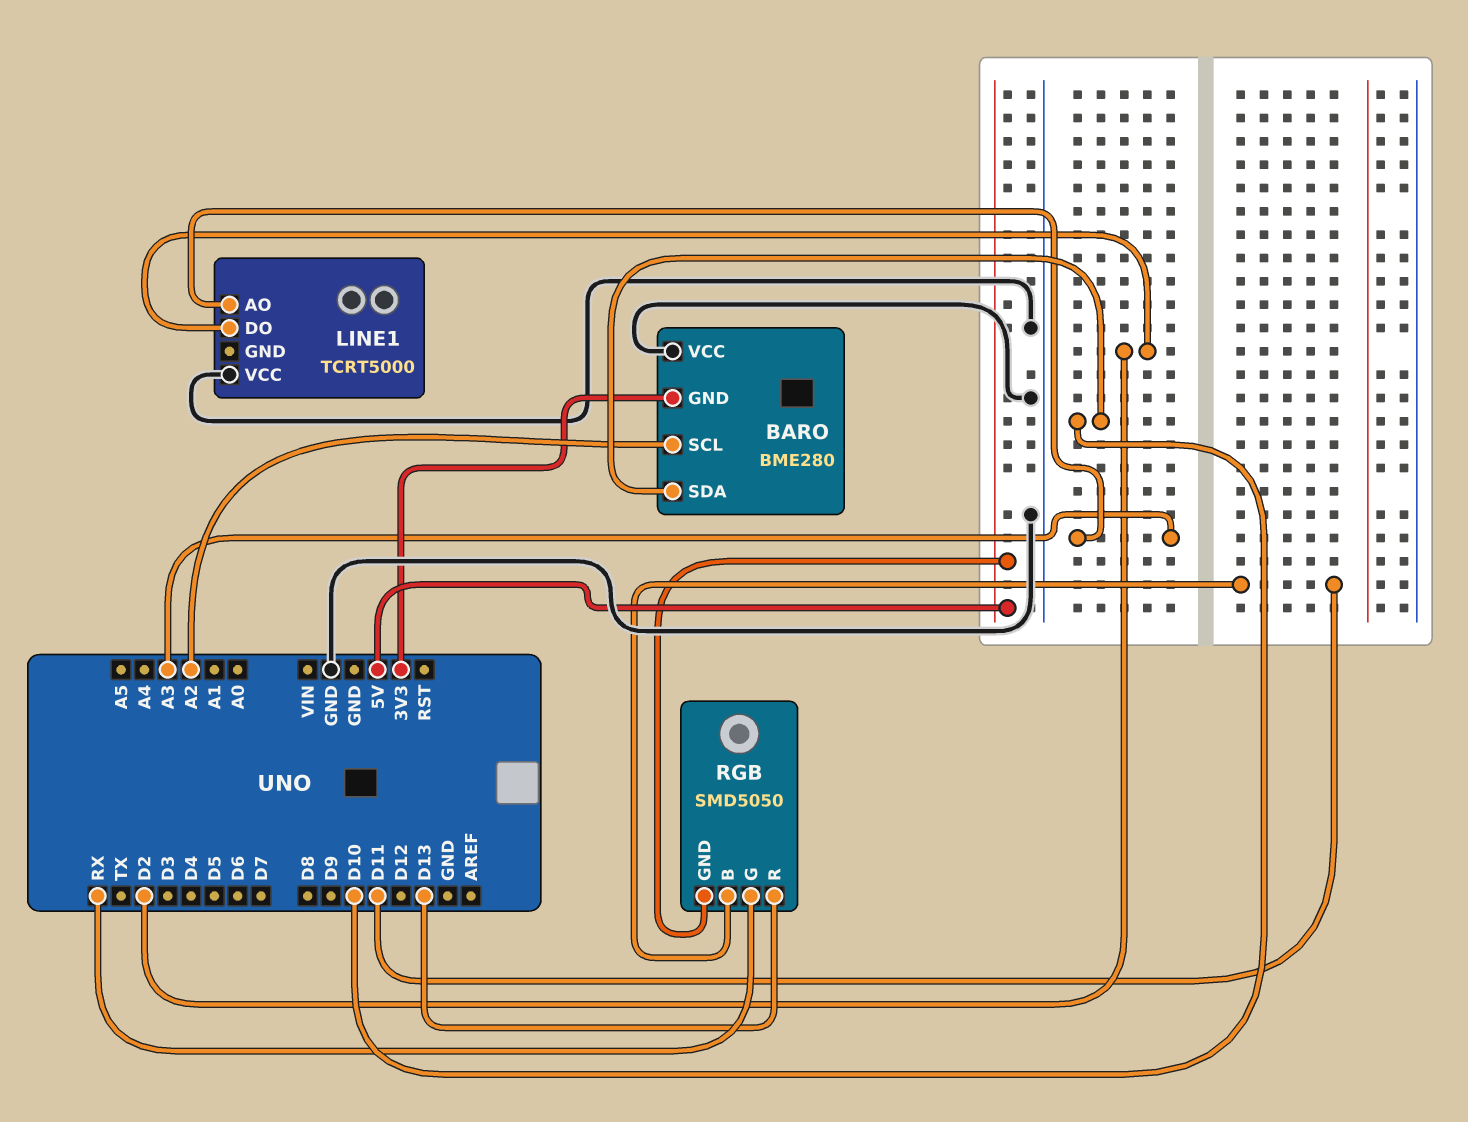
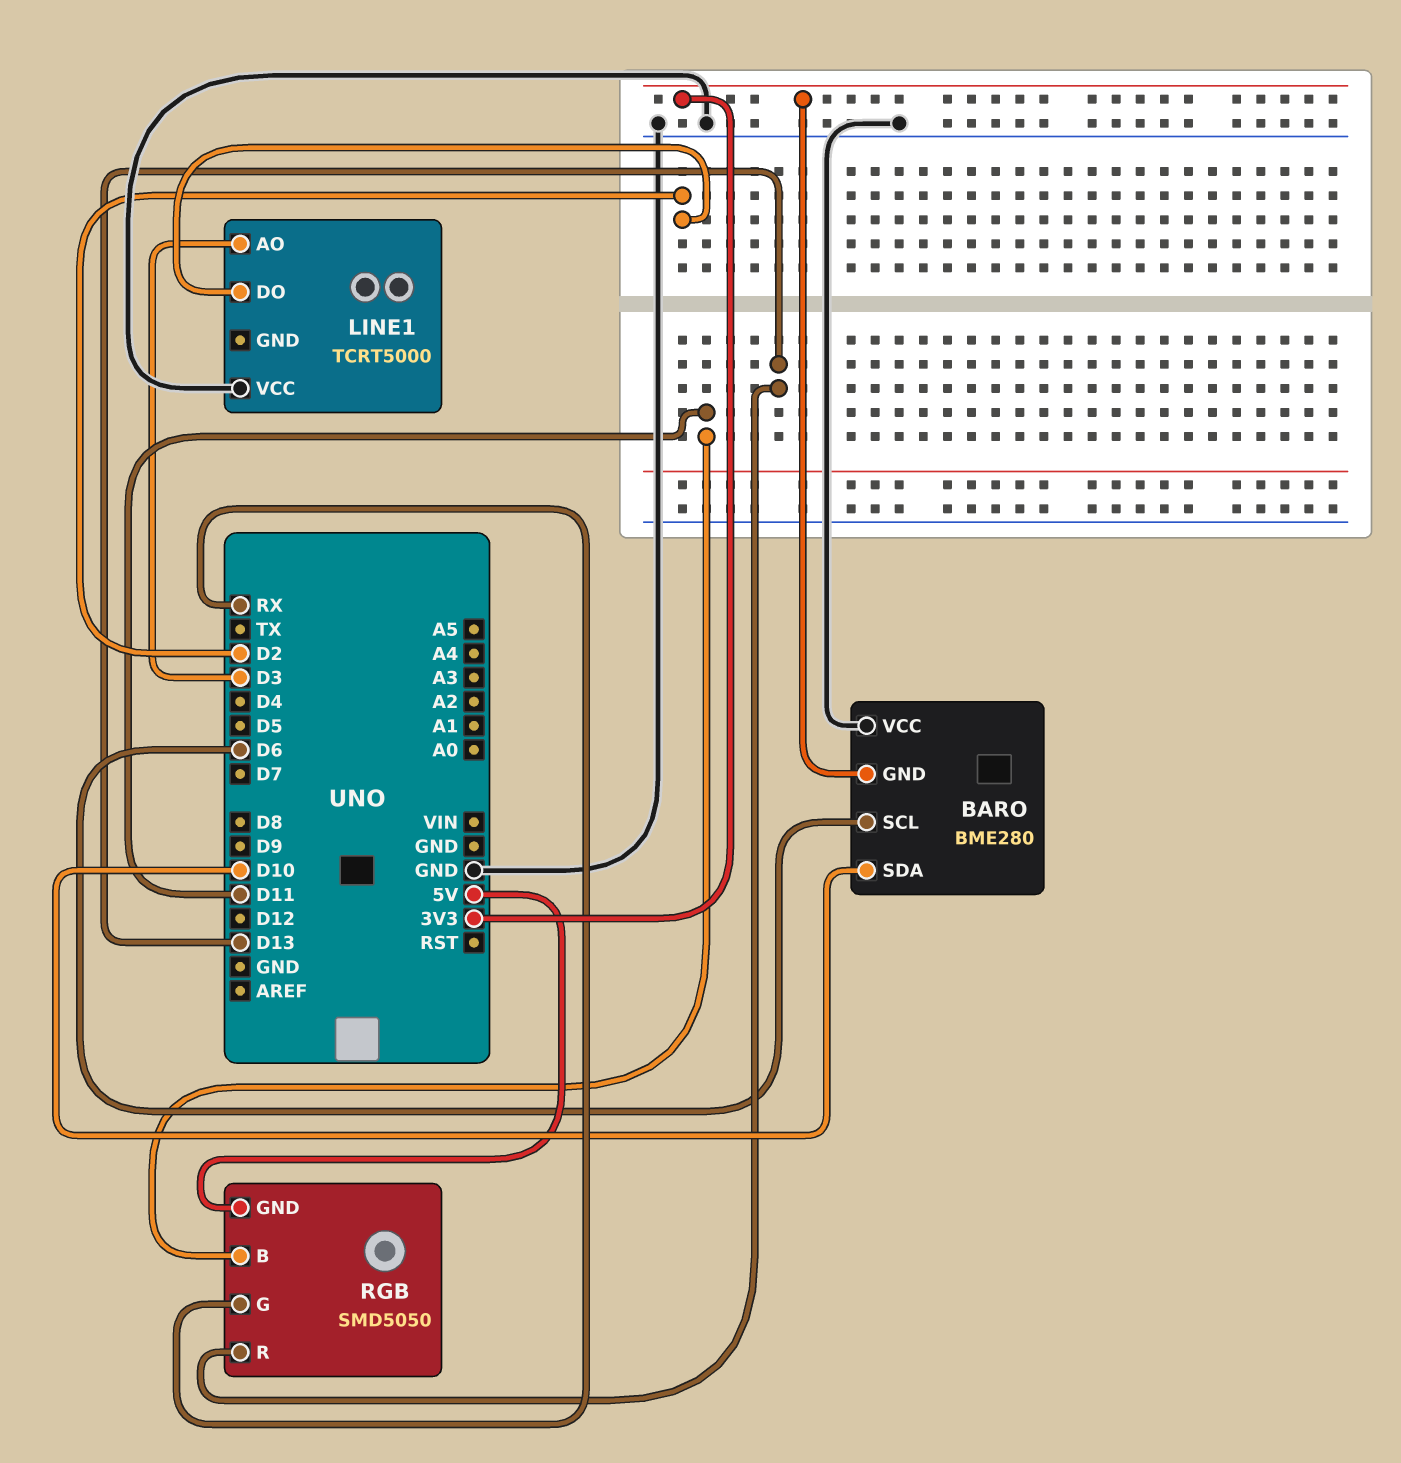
BARO pin SCL: A2 -> D6
LINE1 pin AO: A3 -> D3

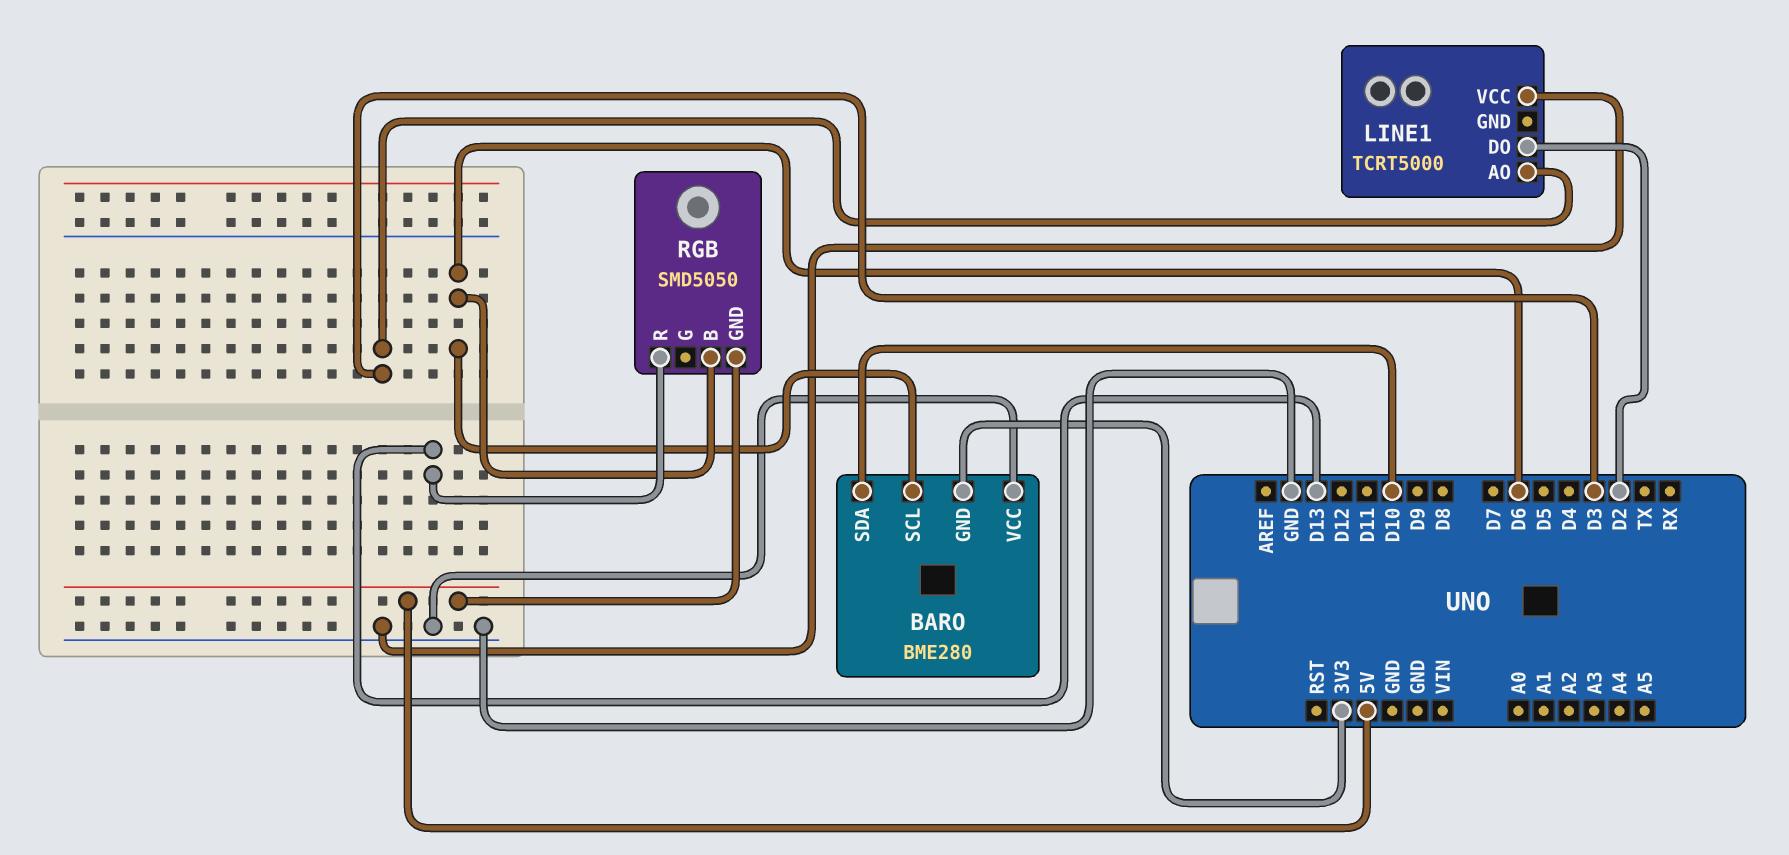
RGB pin B: D11 -> D6
RGB pin G: RX -> none

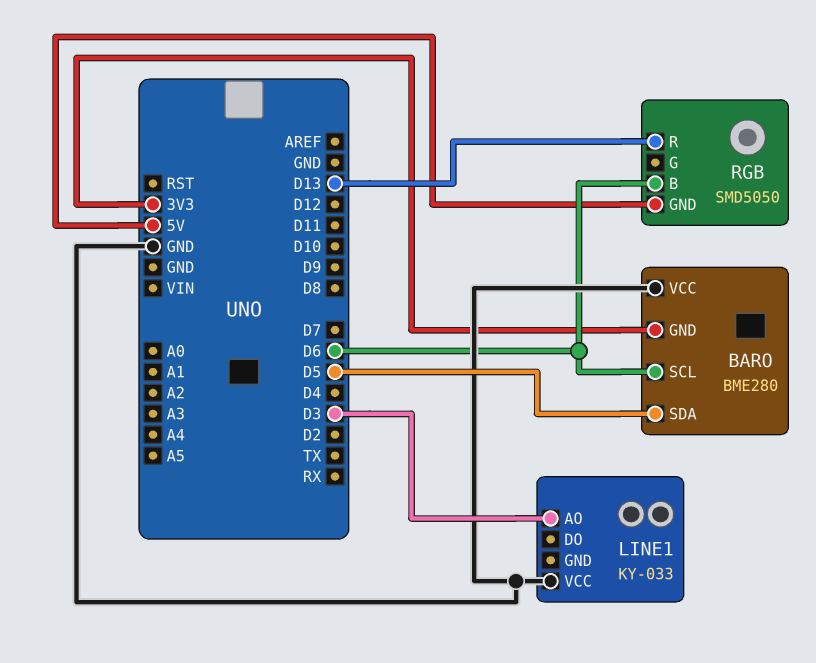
BARO pin SDA: D10 -> D5
LINE1: TCRT5000 -> KY-033
LINE1 pin DO: D2 -> none

